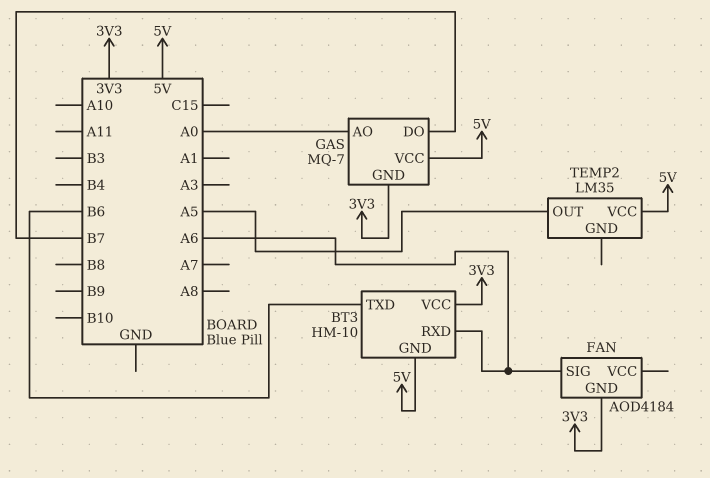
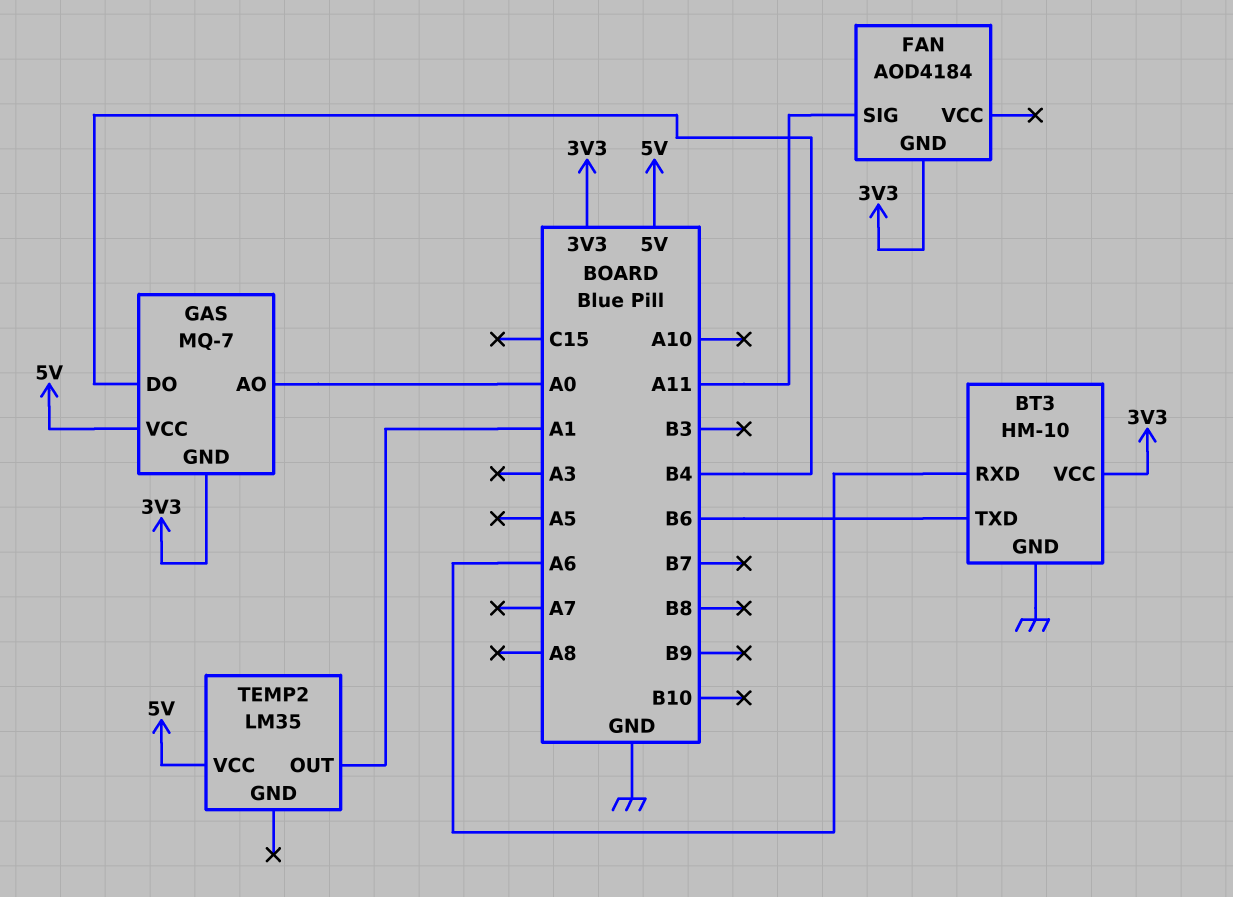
BT3 pin GND: 5V -> GND
FAN pin SIG: A6 -> A11
GAS pin DO: B7 -> B4
TEMP2 pin OUT: A5 -> A1

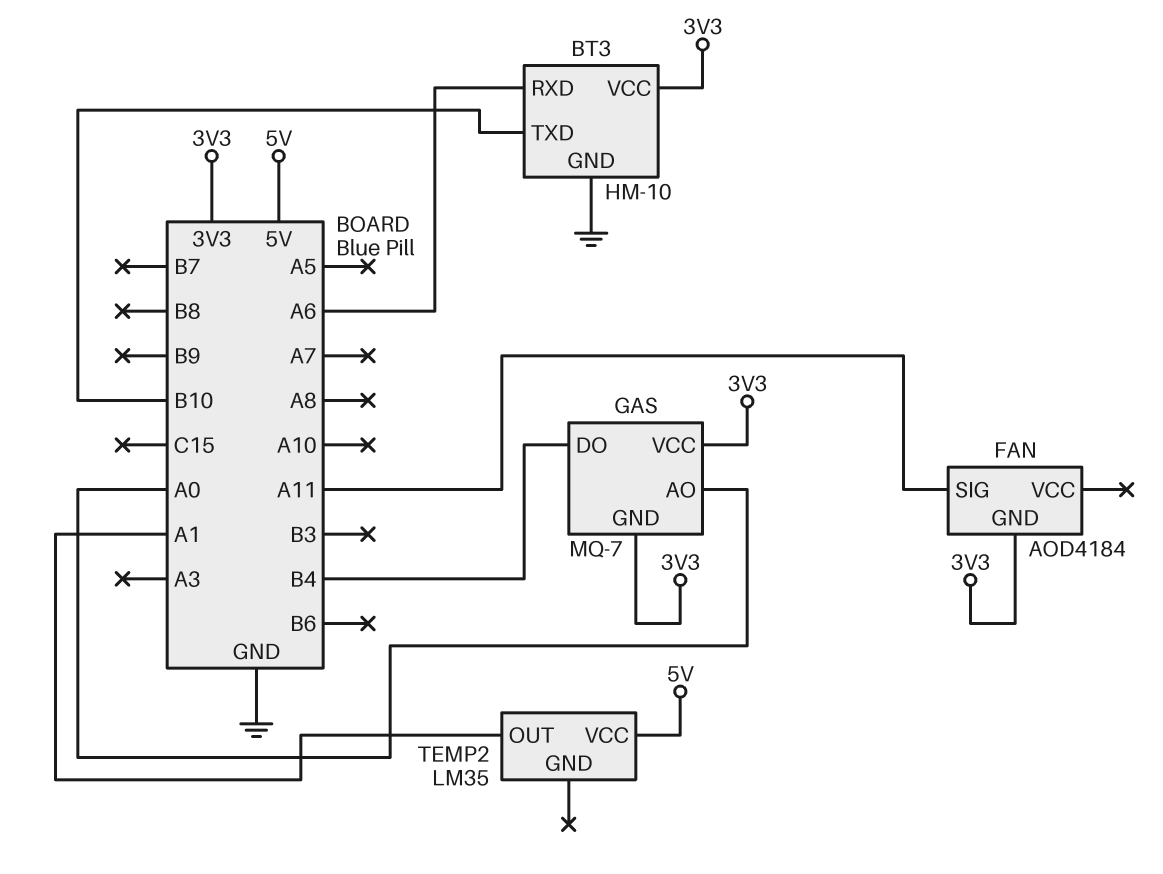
BT3 pin TXD: B6 -> B10
GAS pin VCC: 5V -> 3V3

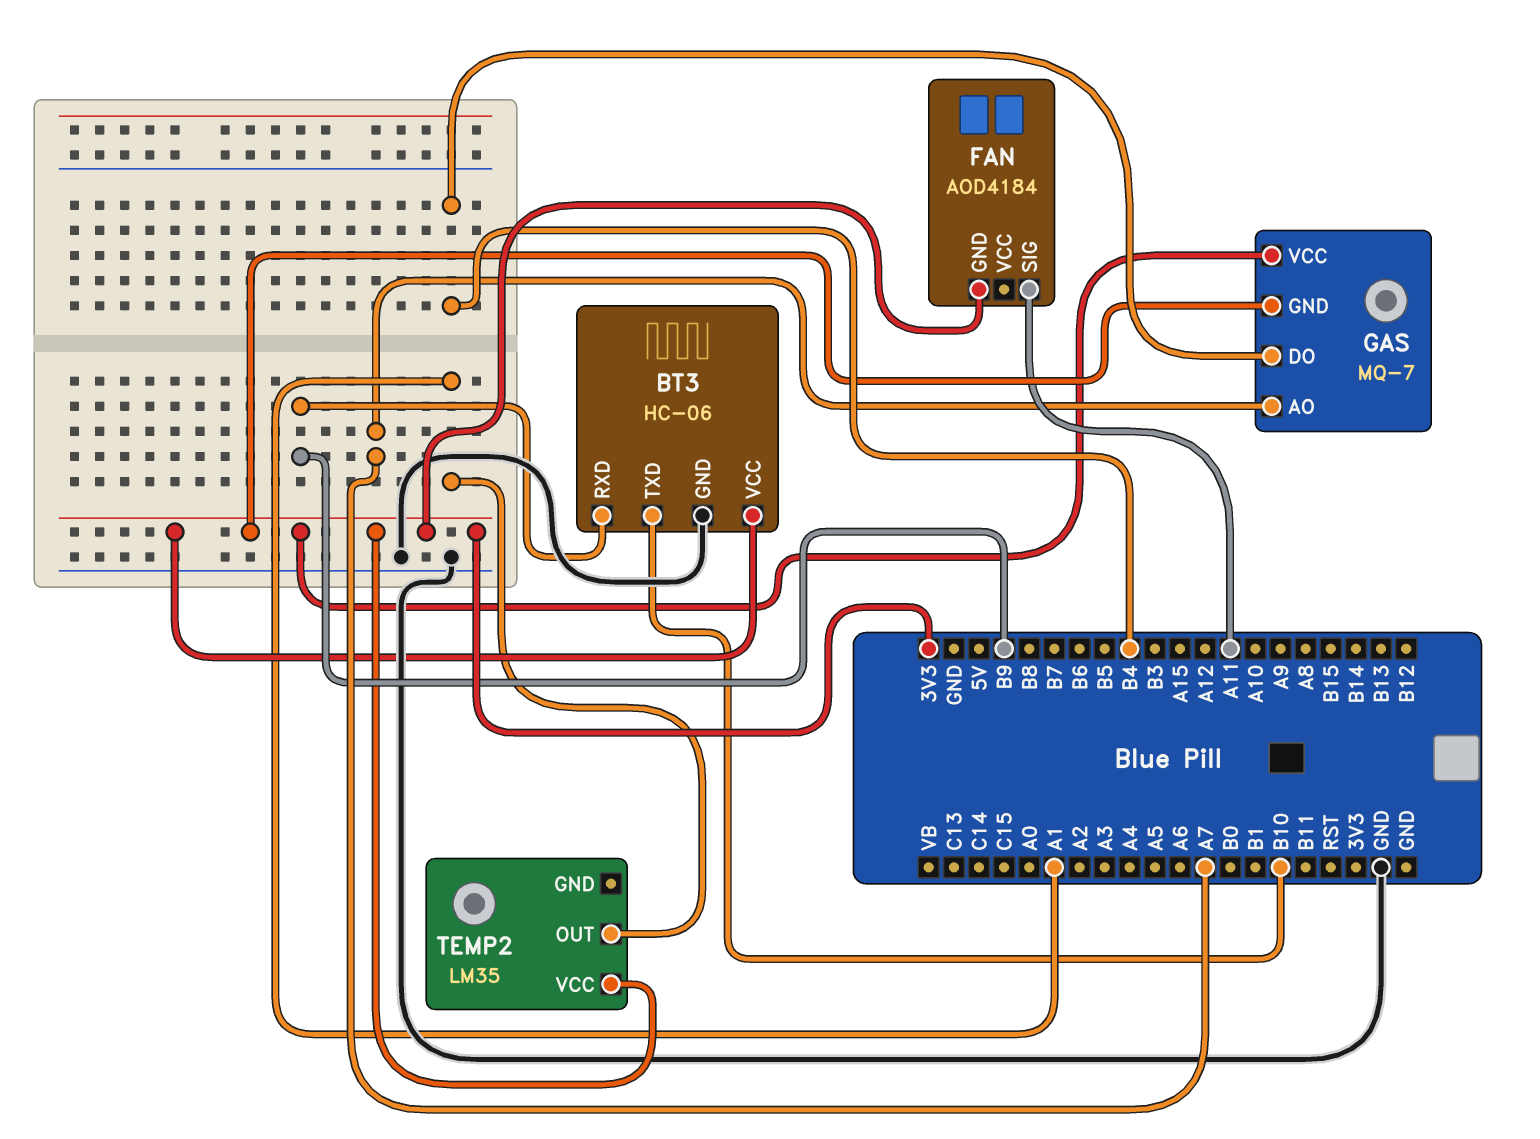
BT3: HM-10 -> HC-06
BT3 pin RXD: A6 -> B9
GAS pin AO: A0 -> A7
TEMP2 pin VCC: 5V -> 3V3

